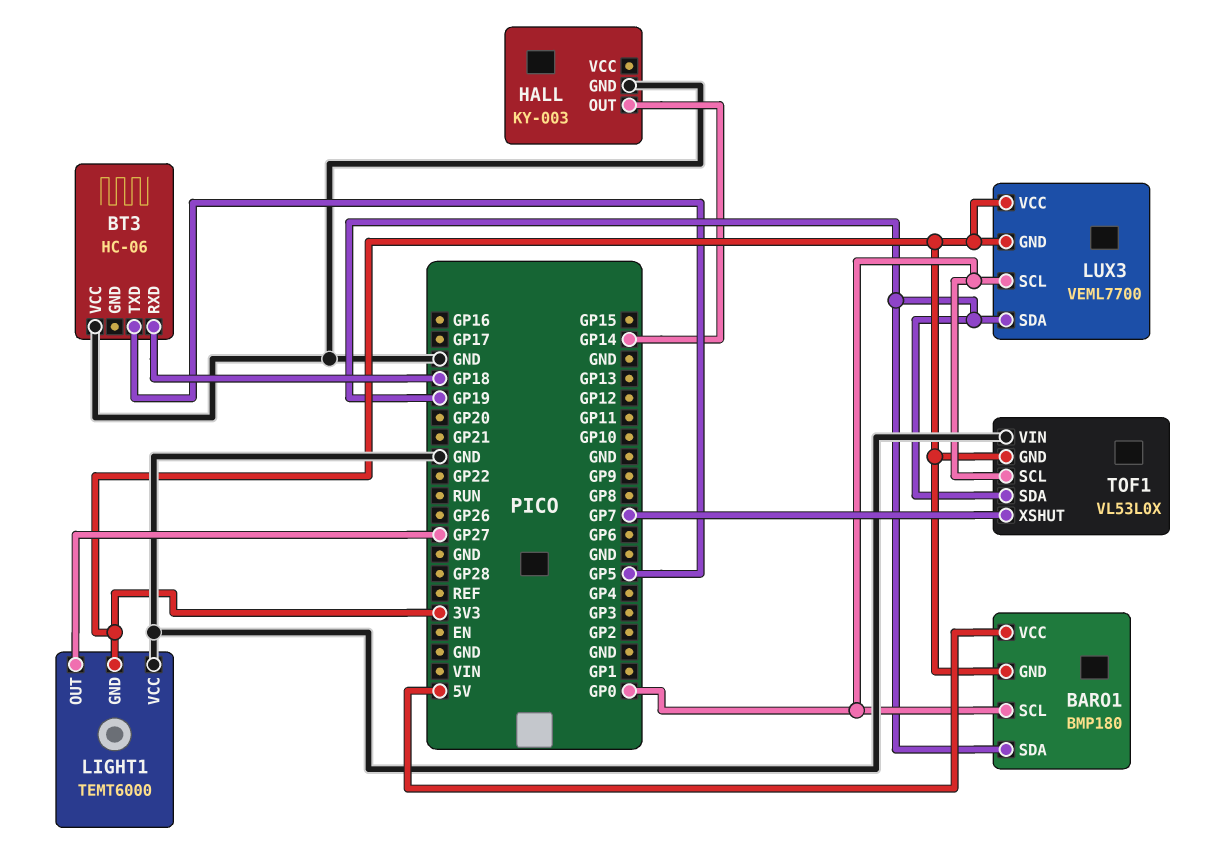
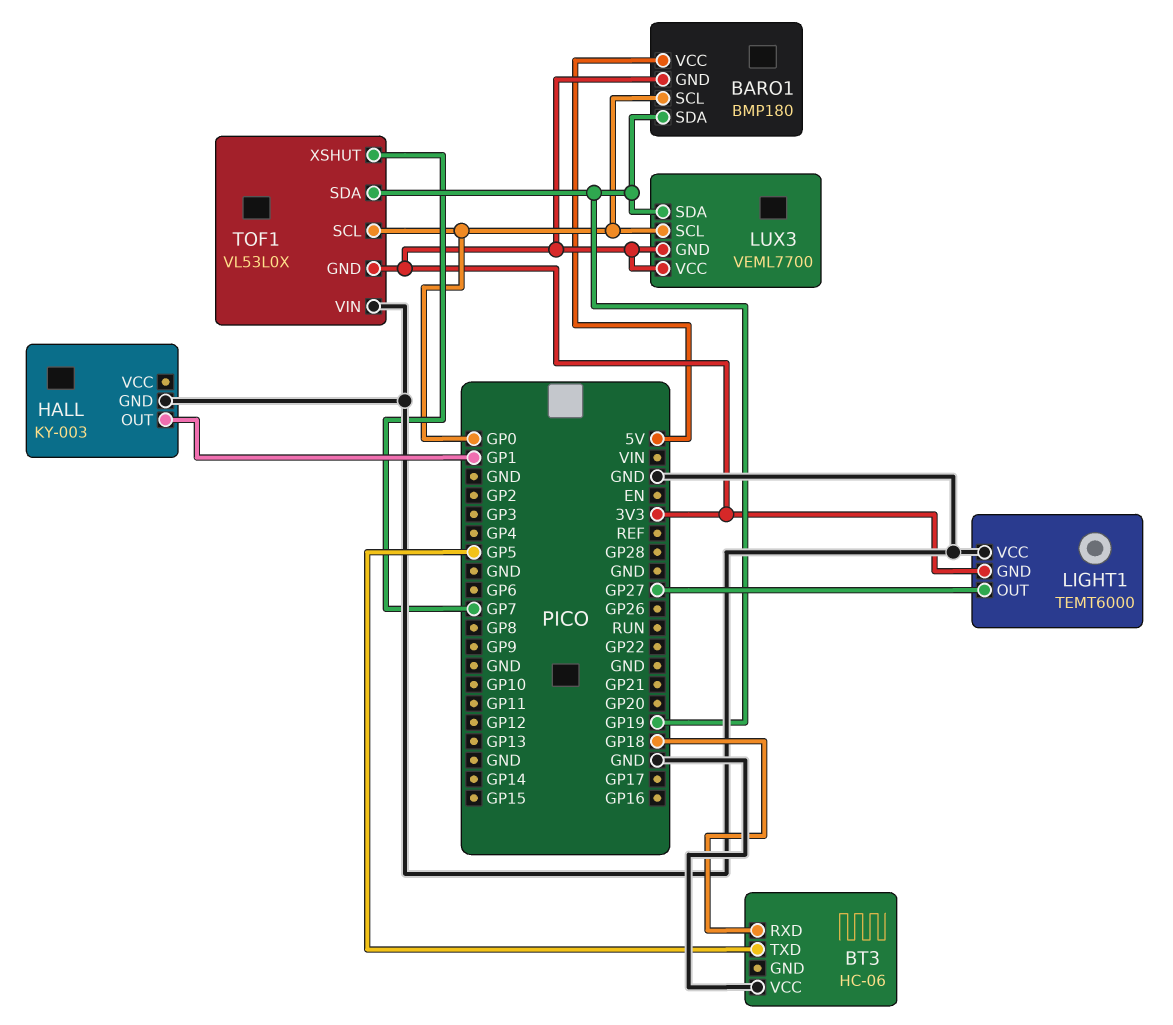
HALL pin OUT: GP14 -> GP1

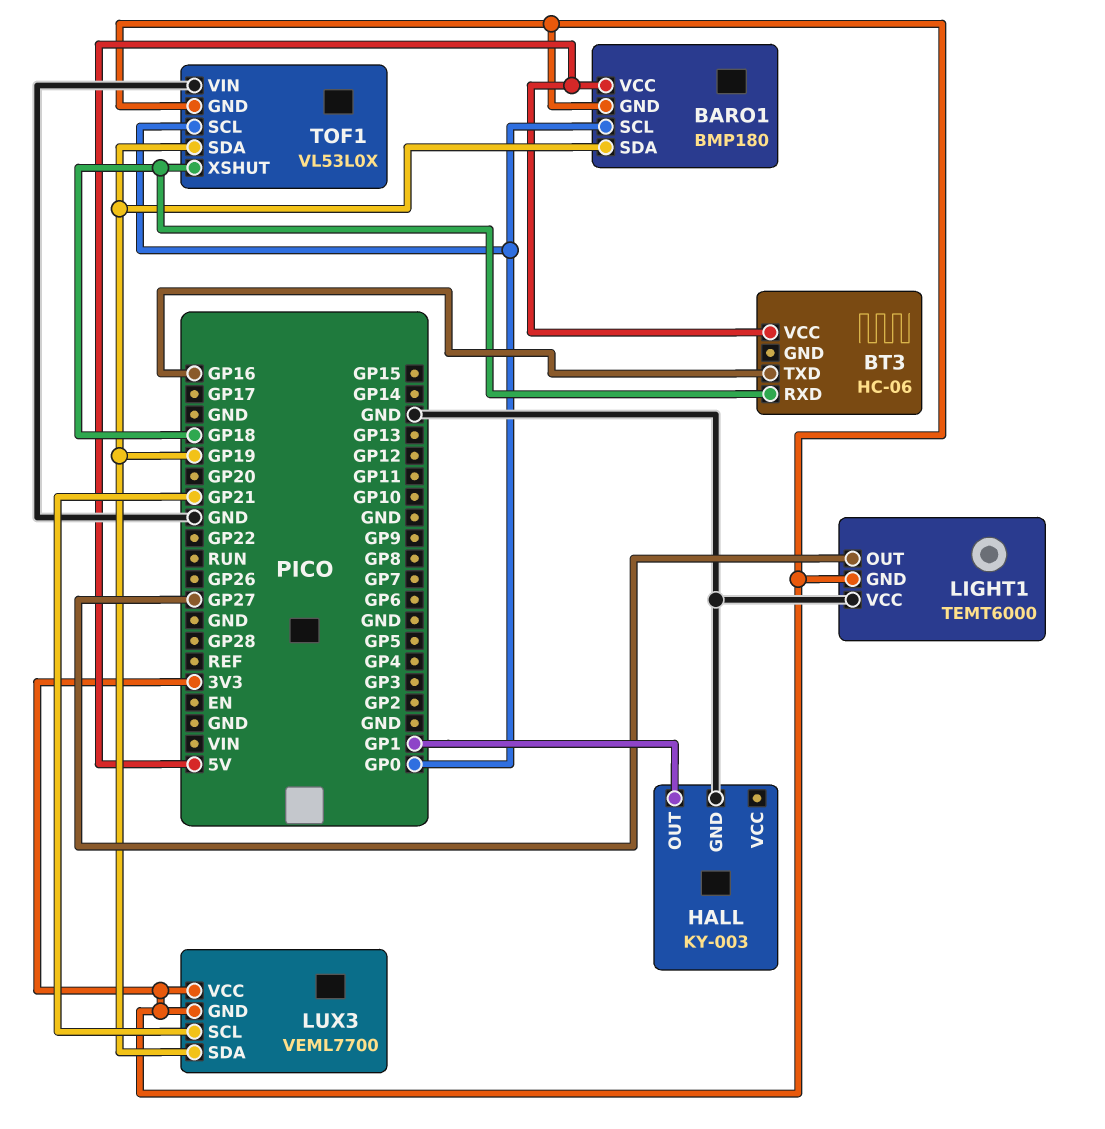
BT3 pin TXD: GP5 -> GP16
BT3 pin VCC: GND -> 5V
LUX3 pin SCL: GP0 -> GP21
TOF1 pin XSHUT: GP7 -> GP18

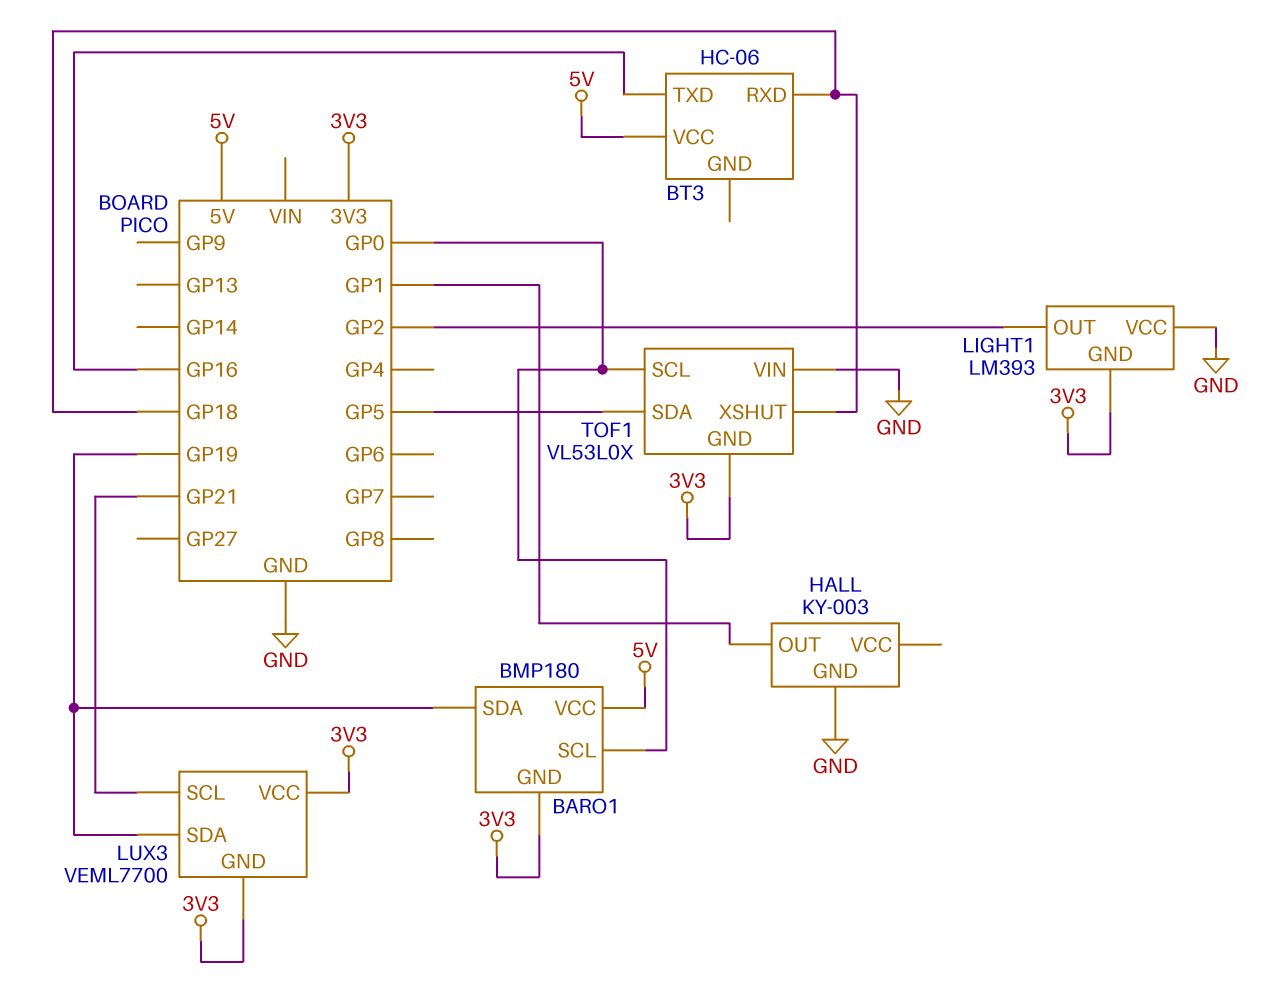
LIGHT1: TEMT6000 -> LM393
LIGHT1 pin OUT: GP27 -> GP2
TOF1 pin SDA: GP19 -> GP5

